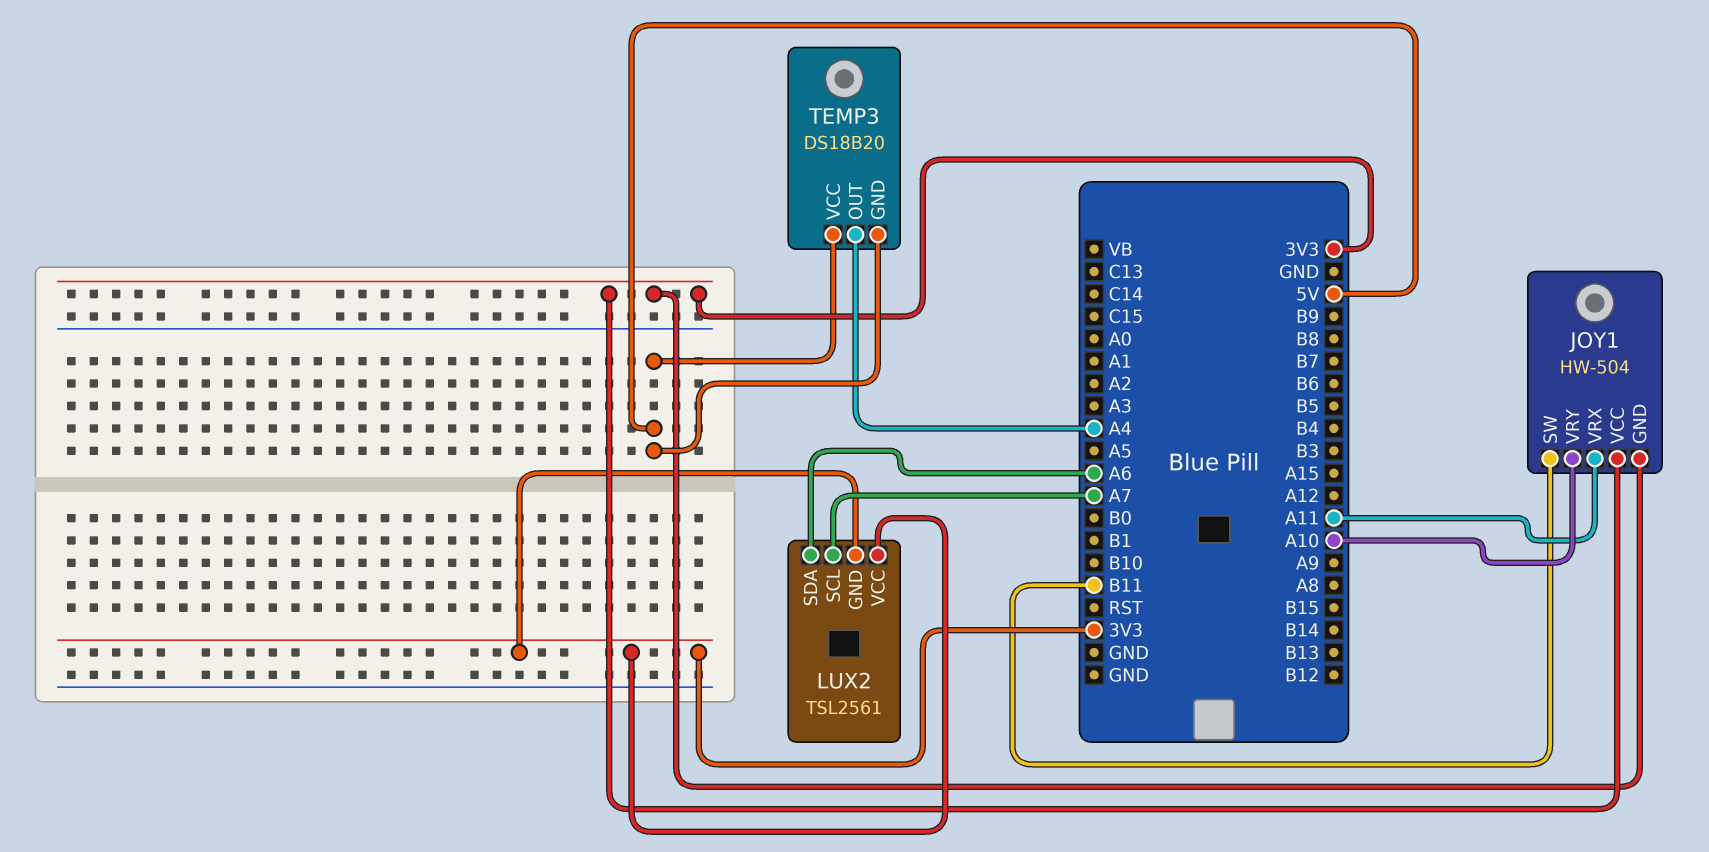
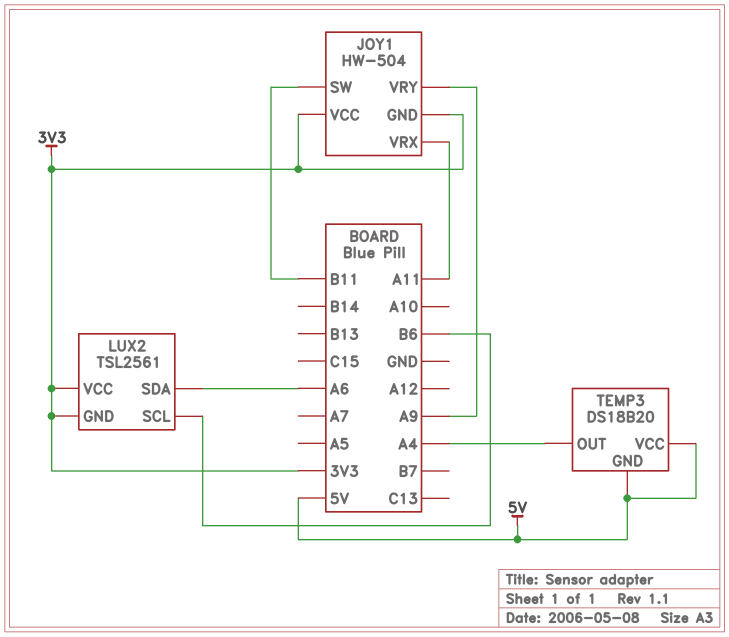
JOY1 pin VRY: A10 -> A9
LUX2 pin SCL: A7 -> B6

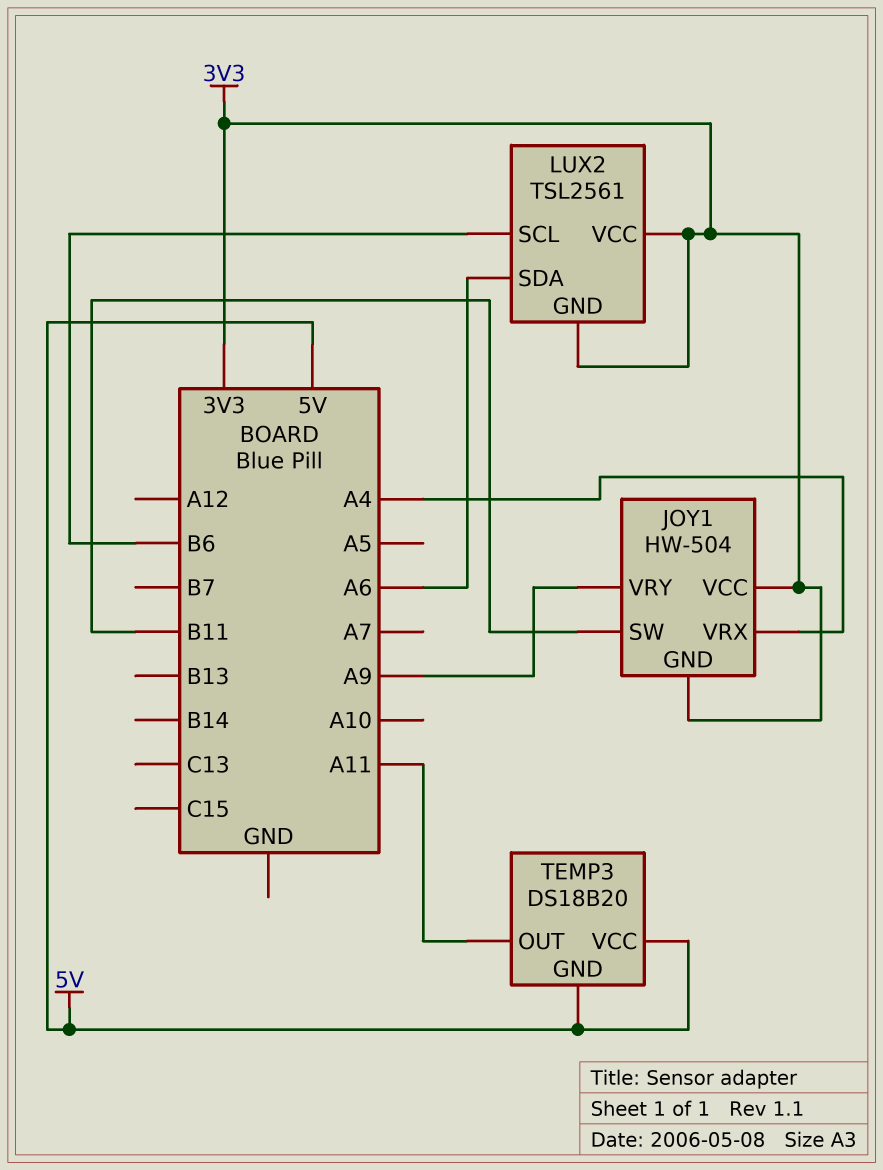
JOY1 pin VRX: A11 -> A4
TEMP3 pin OUT: A4 -> A11

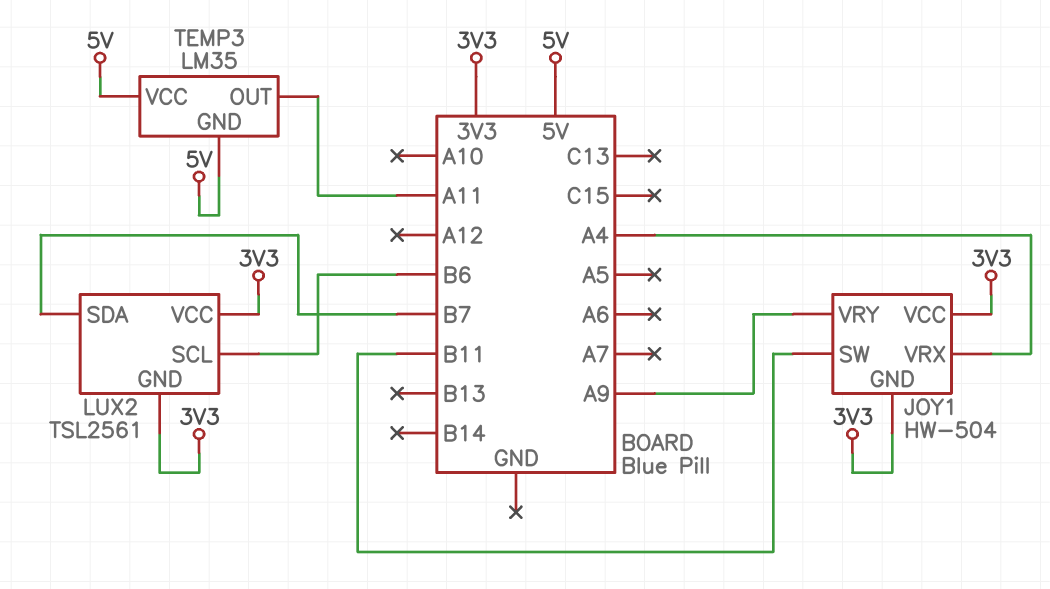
LUX2 pin SDA: A6 -> B7
TEMP3: DS18B20 -> LM35

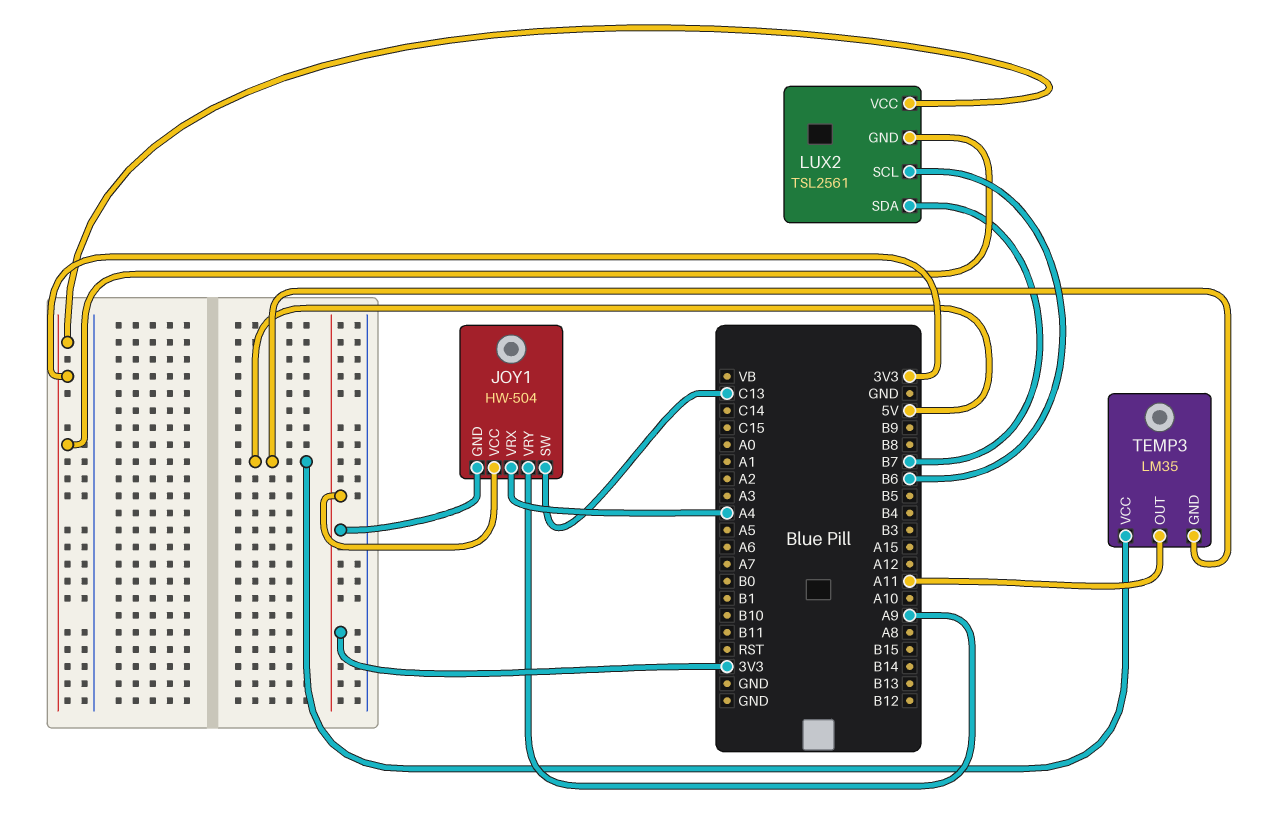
JOY1 pin SW: B11 -> C13

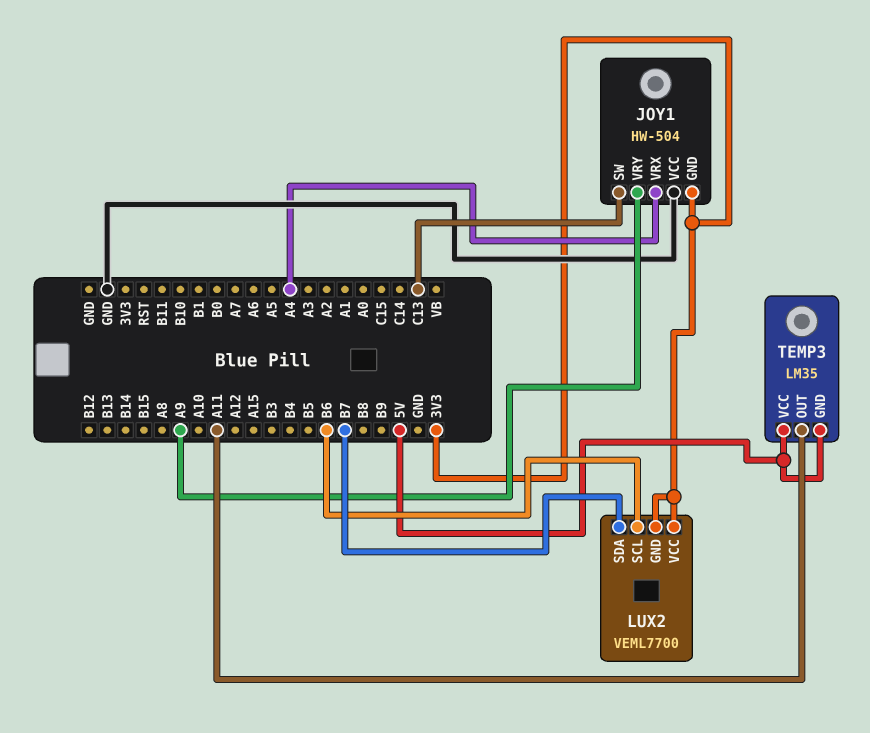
JOY1 pin VCC: 3V3 -> GND
LUX2: TSL2561 -> VEML7700

